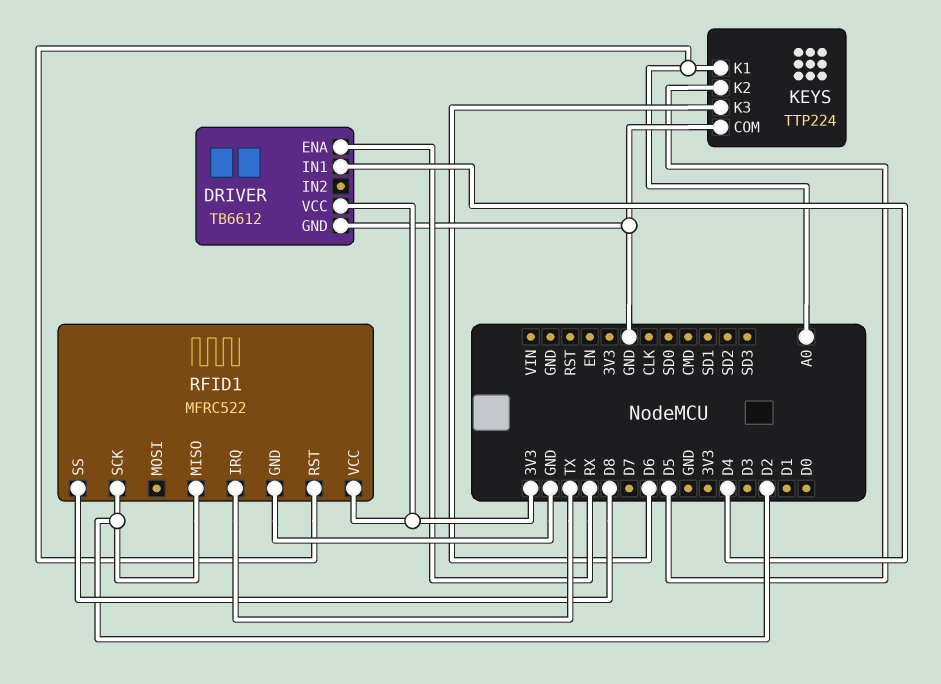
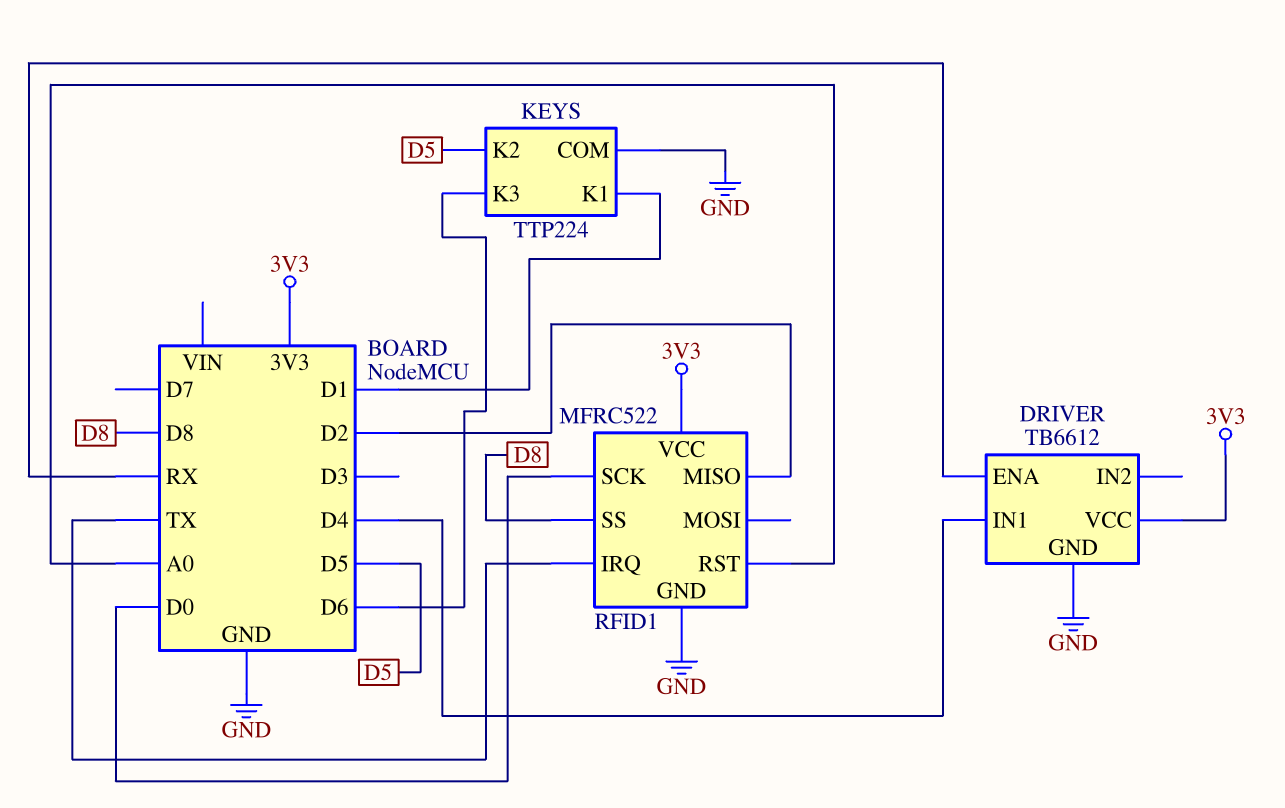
KEYS pin K1: A0 -> D1
RFID1 pin SCK: D2 -> D0

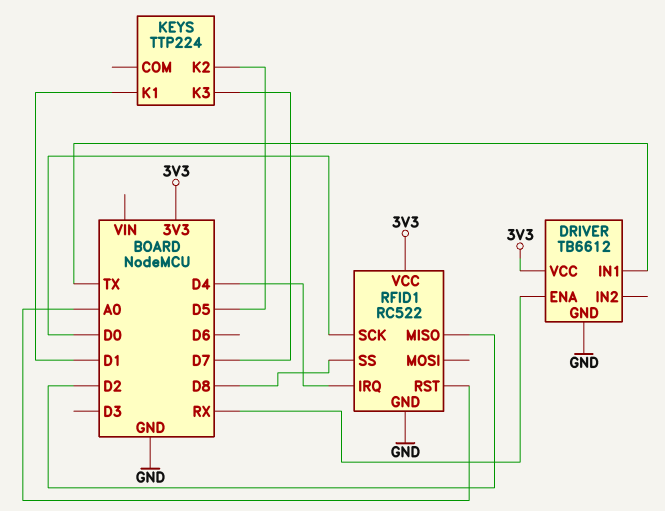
DRIVER pin IN1: D4 -> TX
KEYS pin COM: GND -> none
KEYS pin K3: D6 -> D7
RFID1: MFRC522 -> RC522
RFID1 pin IRQ: TX -> D4

